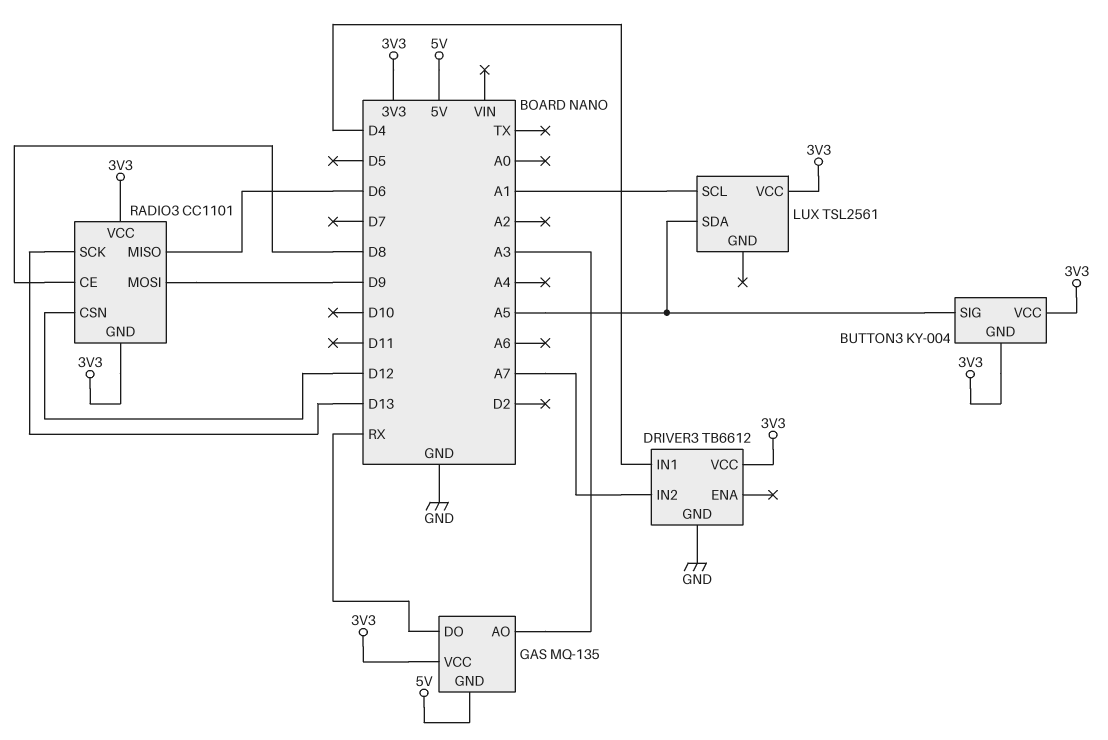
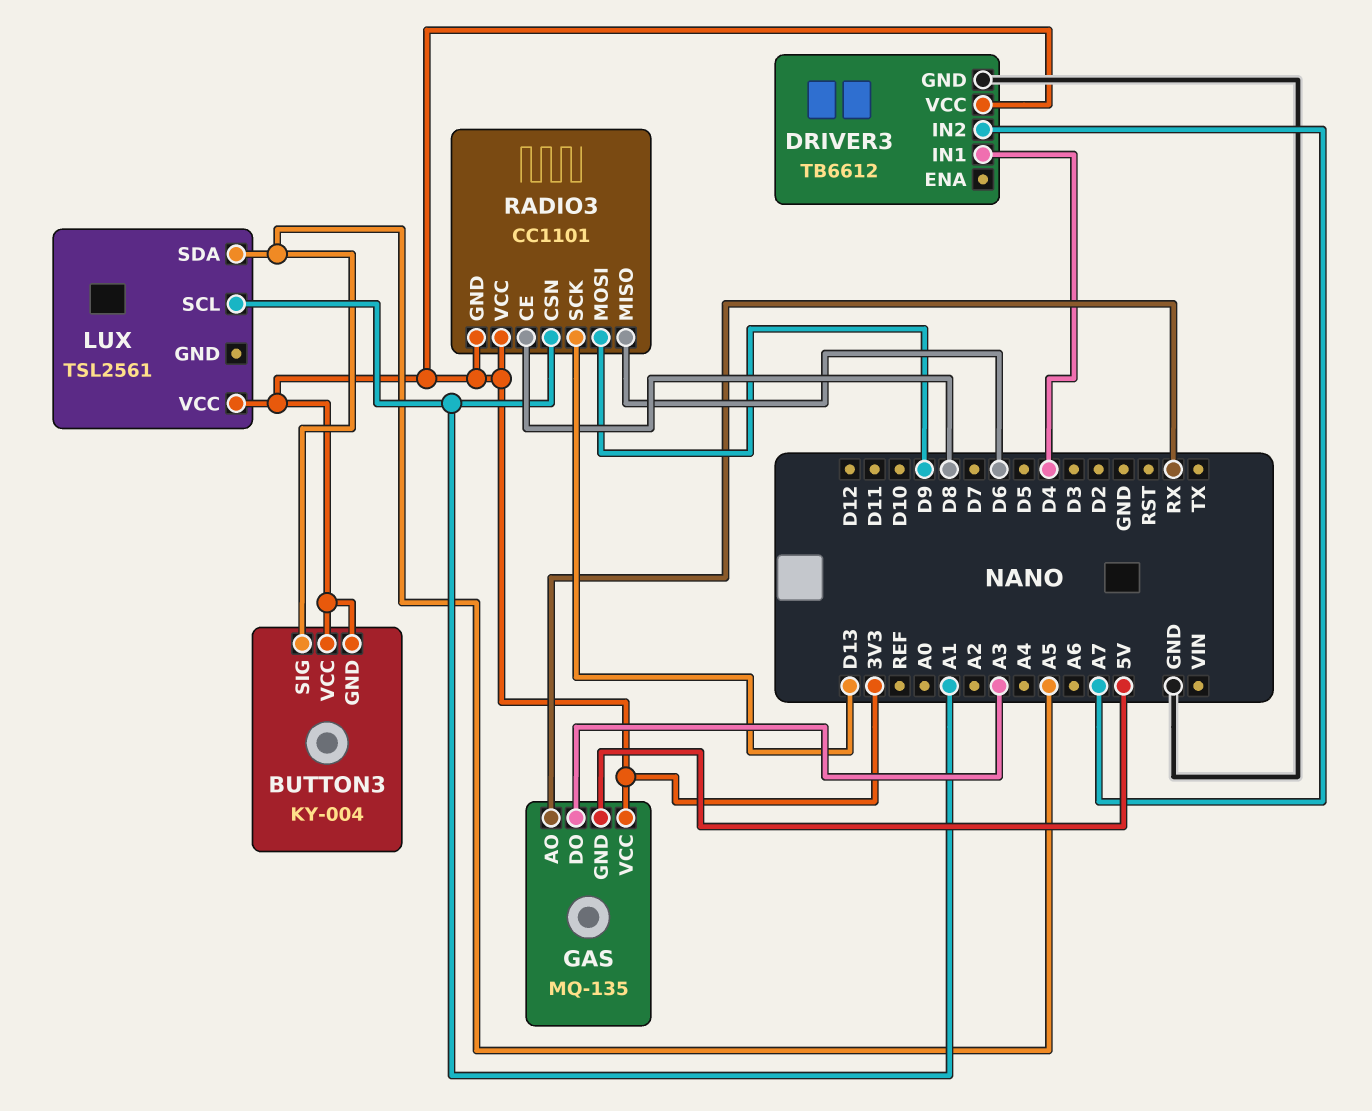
GAS pin AO: A3 -> RX
GAS pin DO: RX -> A3
RADIO3 pin CSN: D12 -> A1

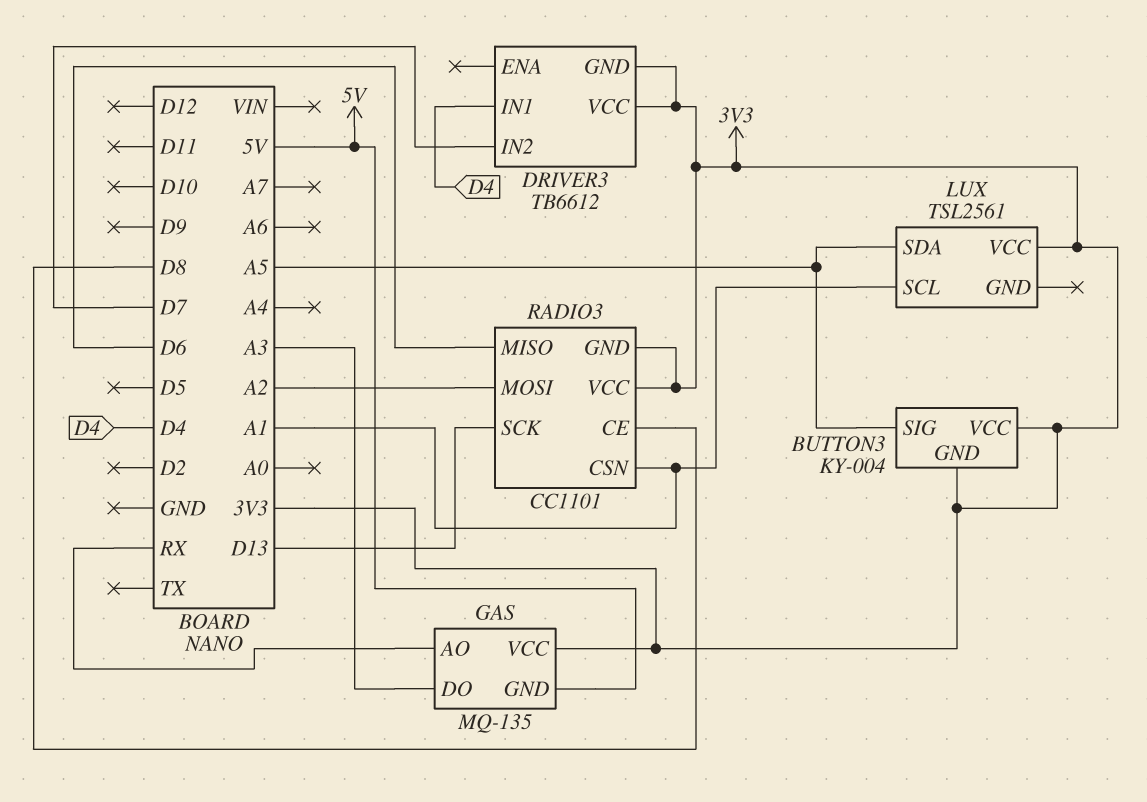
DRIVER3 pin GND: GND -> 3V3
DRIVER3 pin IN2: A7 -> D7
RADIO3 pin MOSI: D9 -> A2

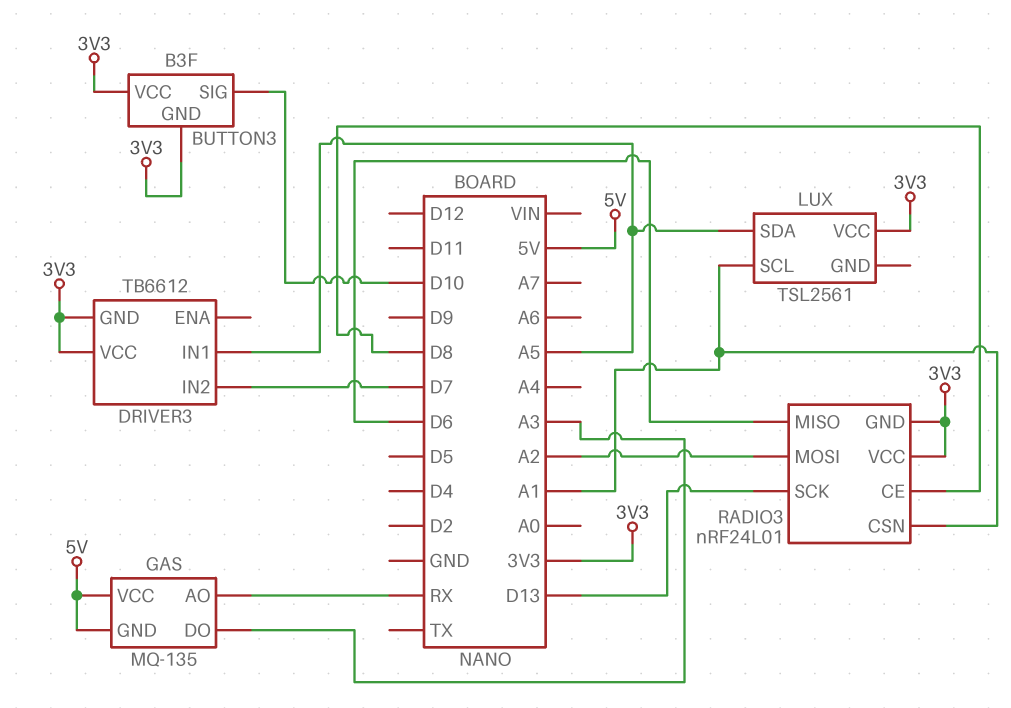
BUTTON3: KY-004 -> B3F
BUTTON3 pin SIG: A5 -> D10
DRIVER3 pin IN1: D4 -> A5
GAS pin VCC: 3V3 -> 5V
RADIO3: CC1101 -> nRF24L01

